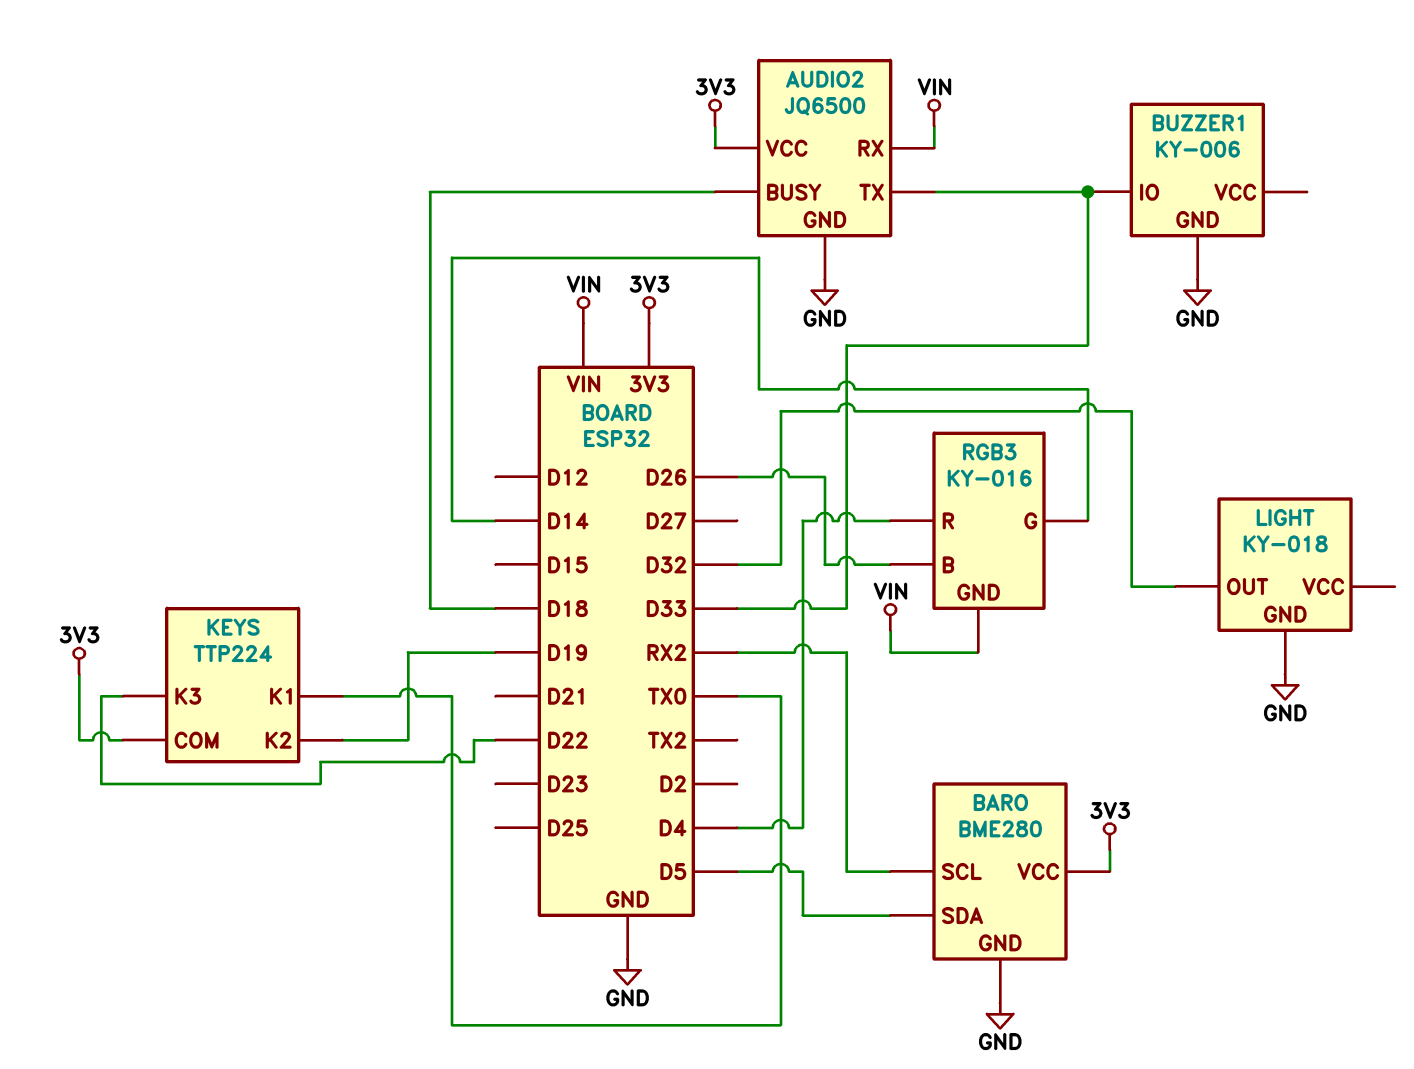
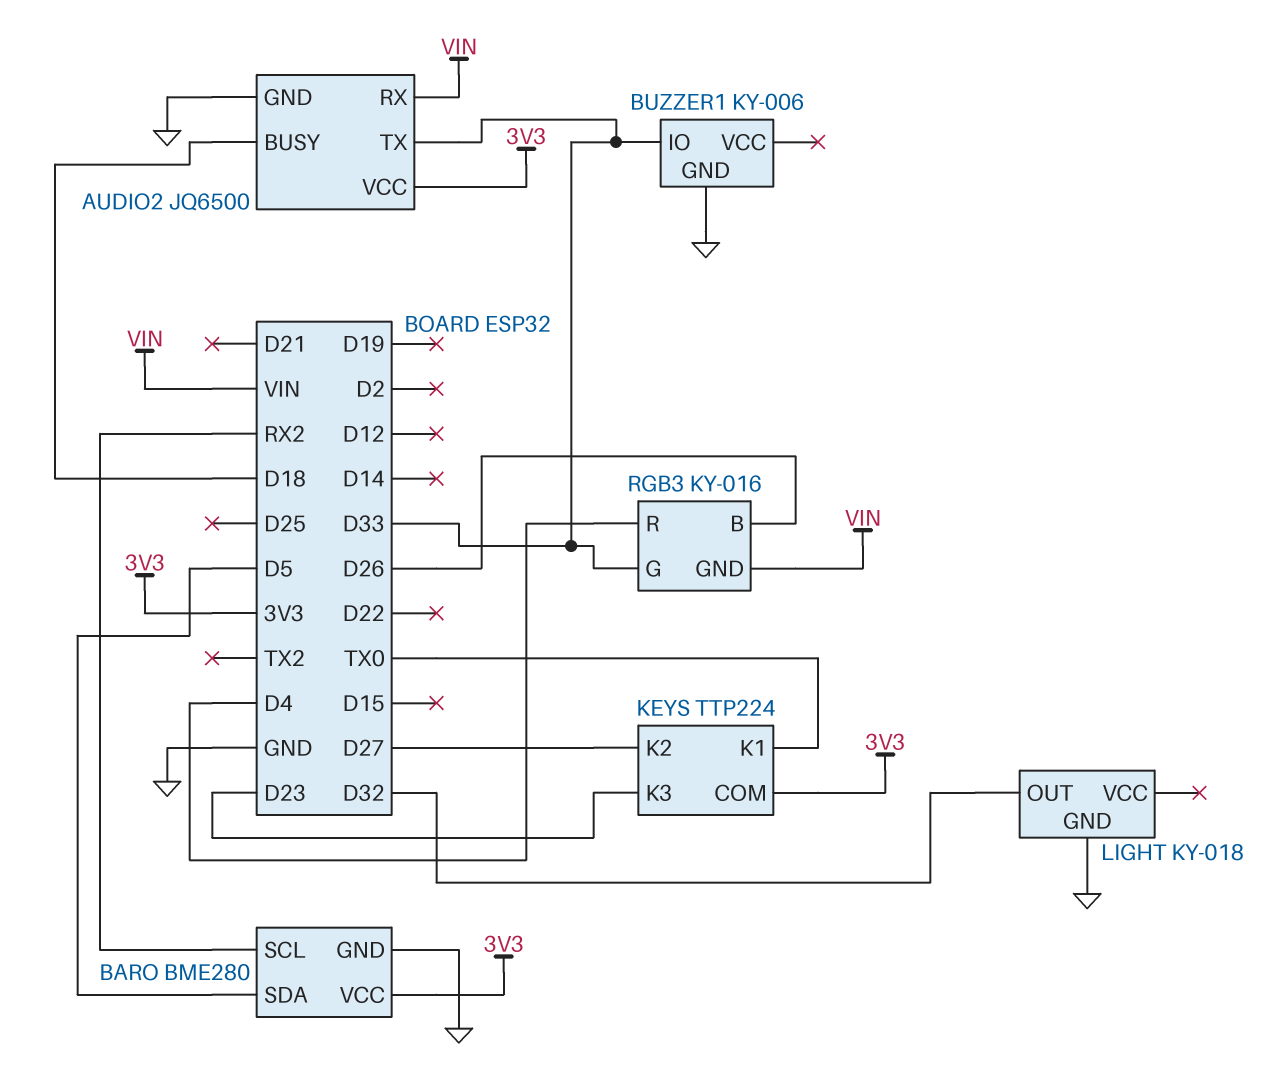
KEYS pin K2: D19 -> D27
KEYS pin K3: D22 -> D23
RGB3 pin G: D14 -> D33

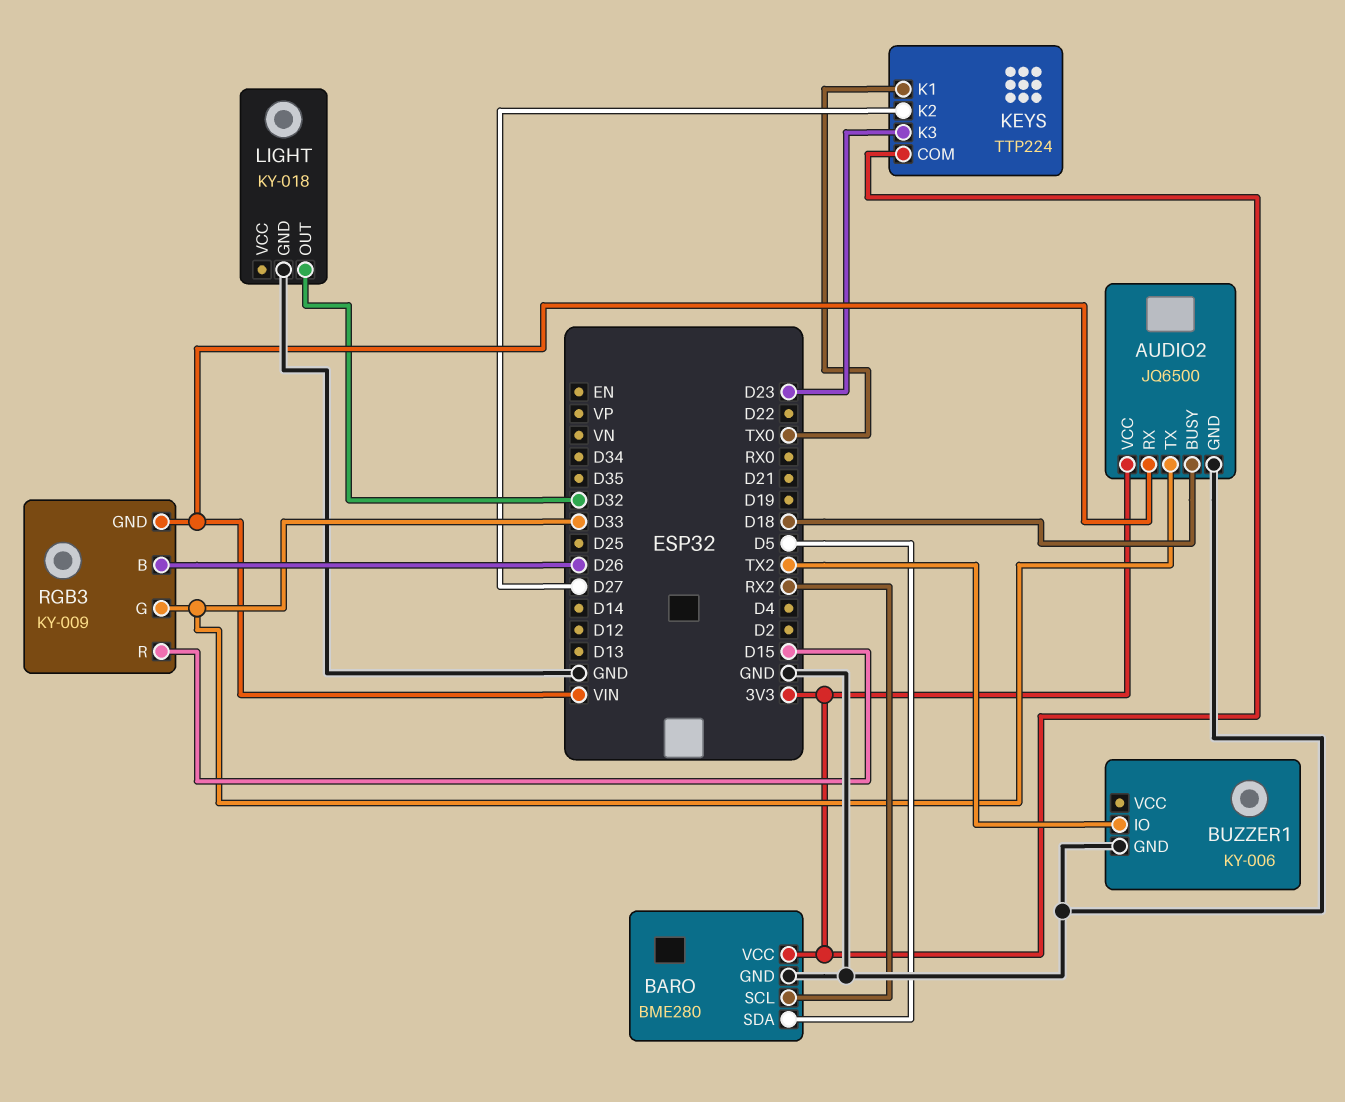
BUZZER1 pin IO: D33 -> TX2
RGB3: KY-016 -> KY-009
RGB3 pin R: D4 -> D15

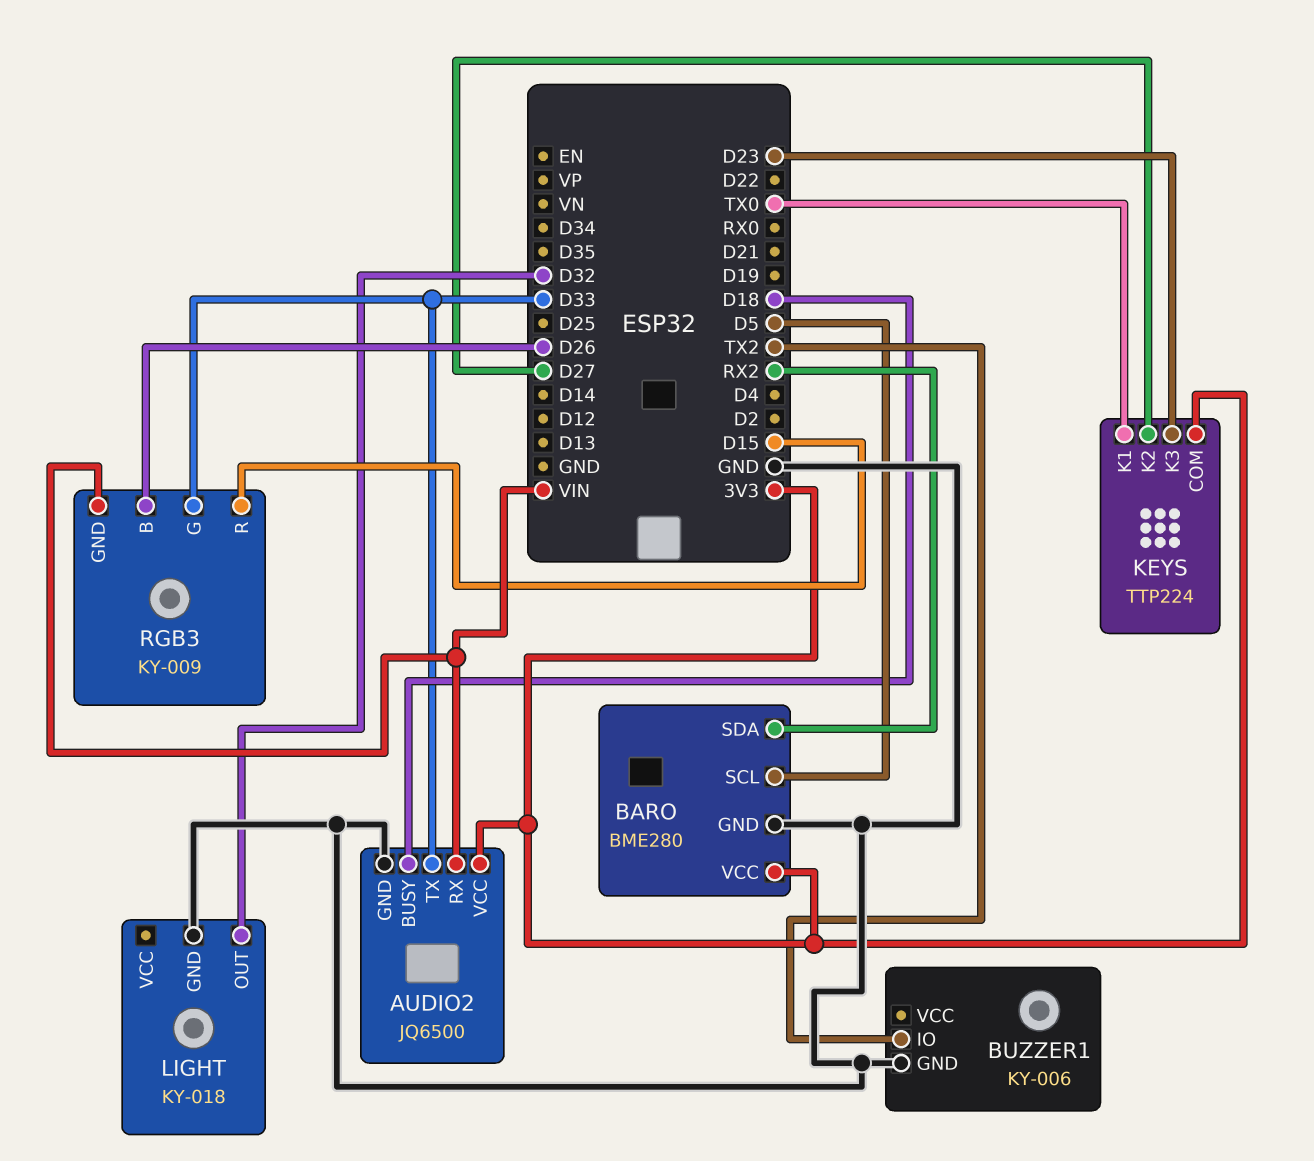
BARO pin SCL: RX2 -> D5
BARO pin SDA: D5 -> RX2

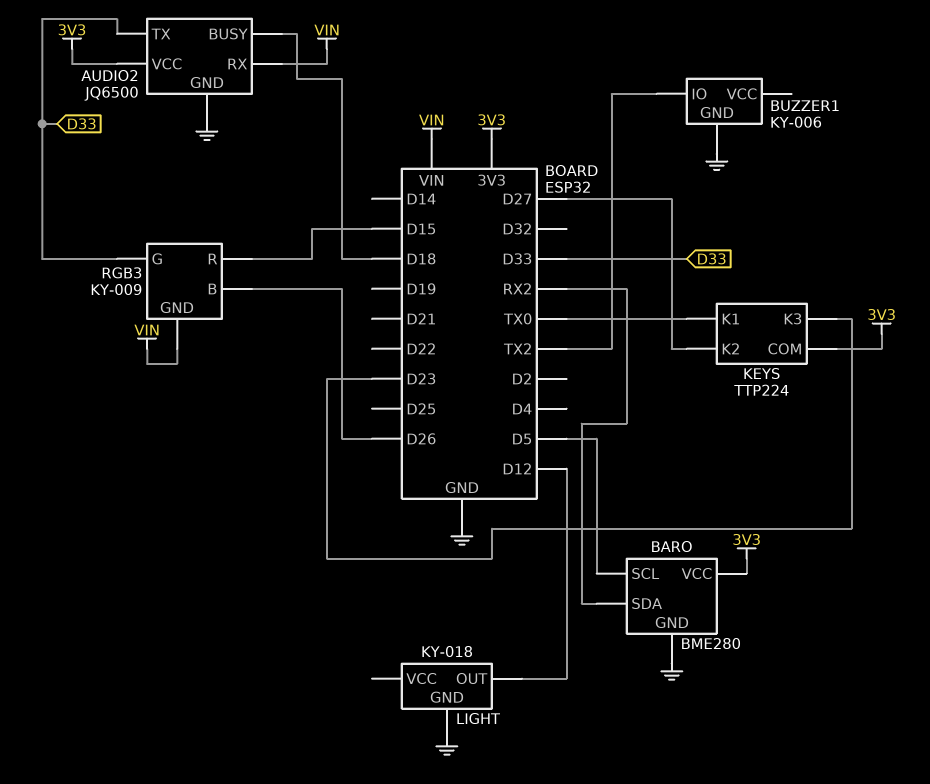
LIGHT pin OUT: D32 -> D12

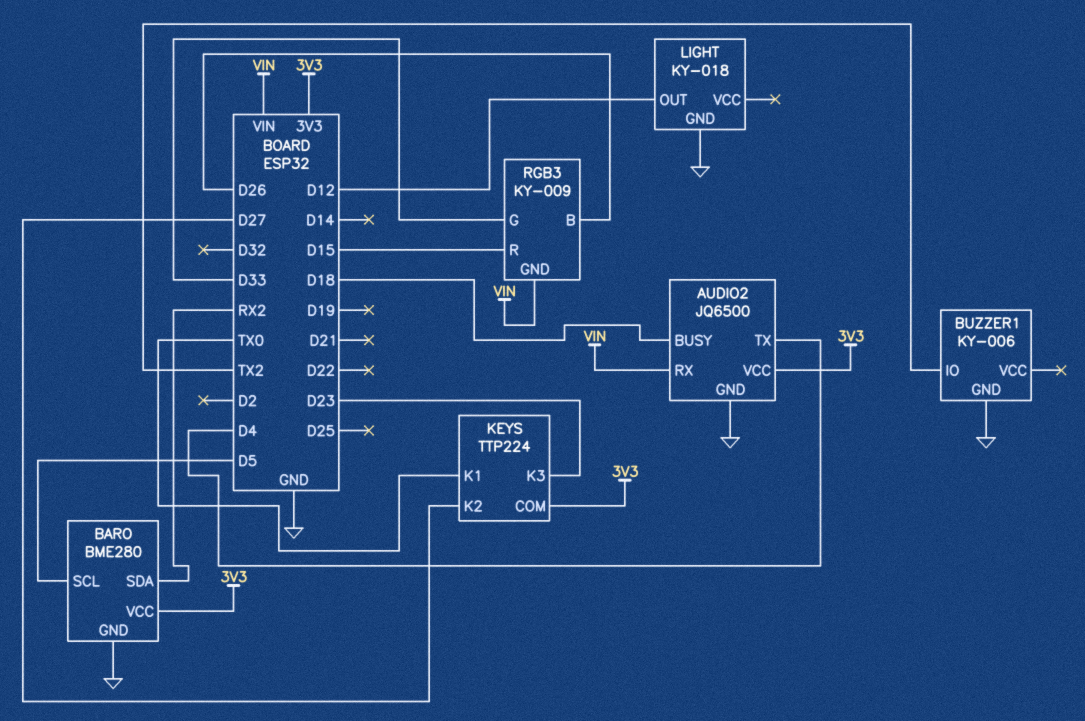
AUDIO2 pin TX: D33 -> D4

